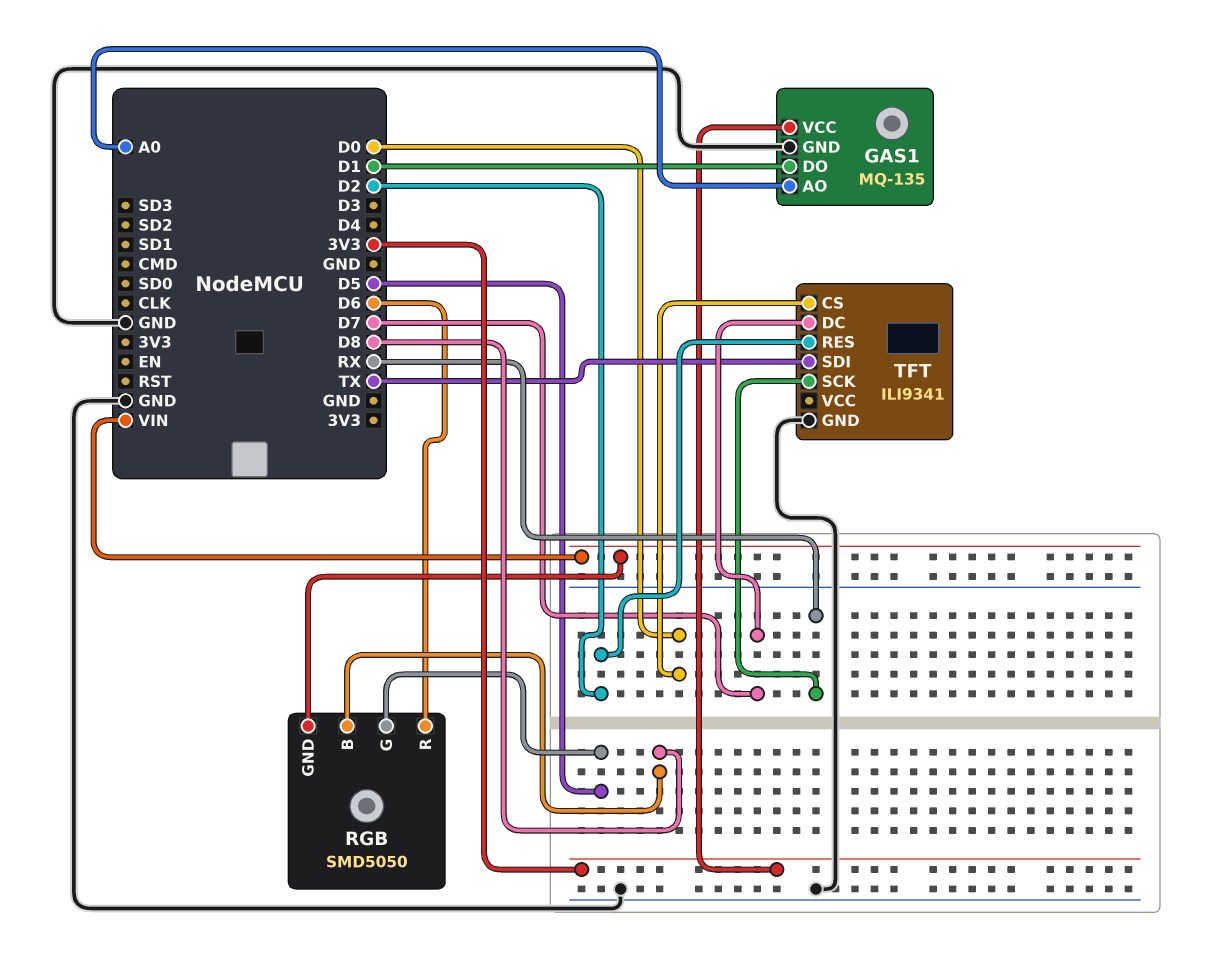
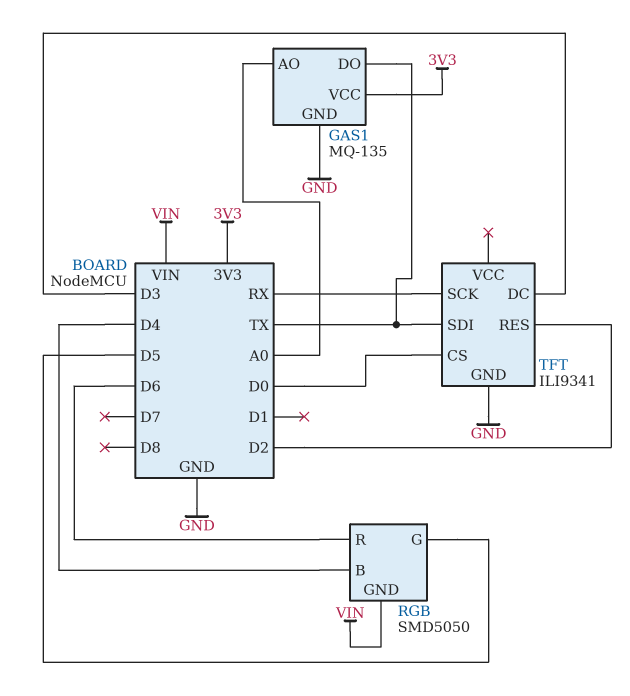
GAS1 pin DO: D1 -> TX
RGB pin B: D8 -> D4
TFT pin DC: D7 -> D3

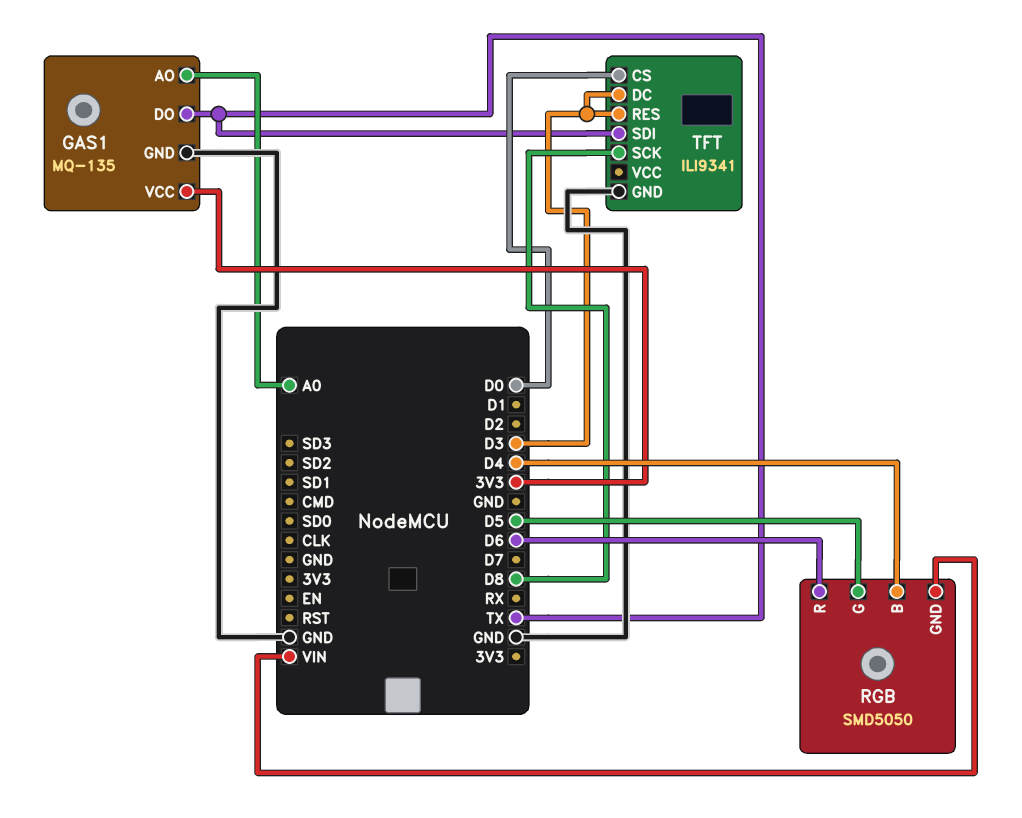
TFT pin RES: D2 -> D3
TFT pin SCK: RX -> D8

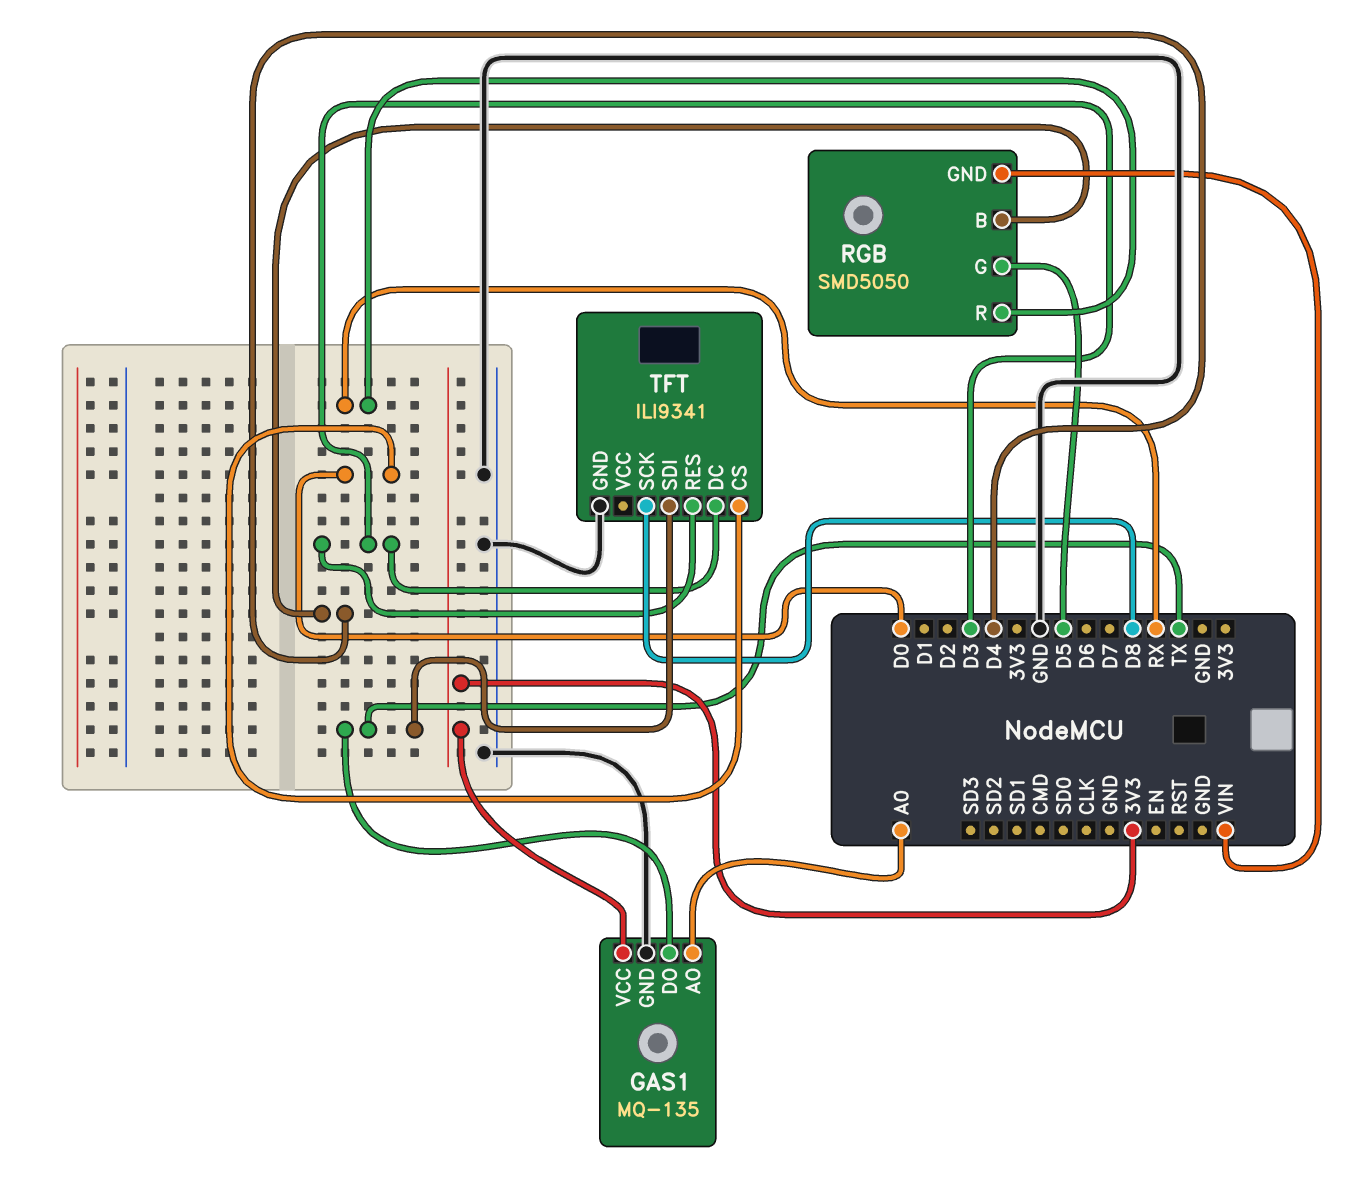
RGB pin R: D6 -> RX

